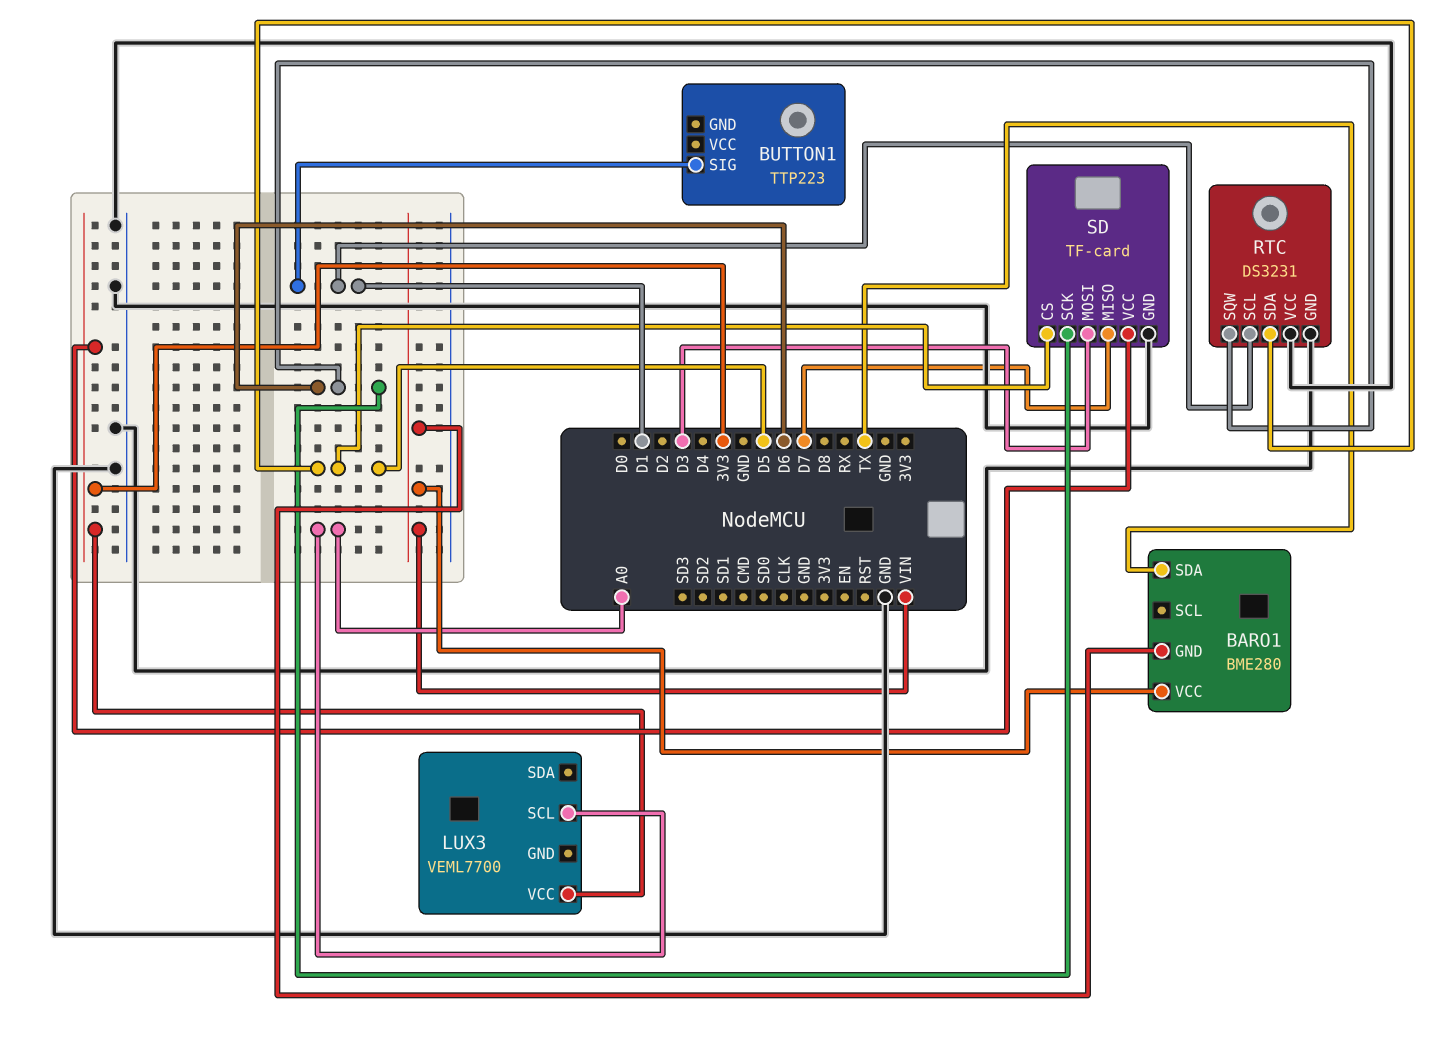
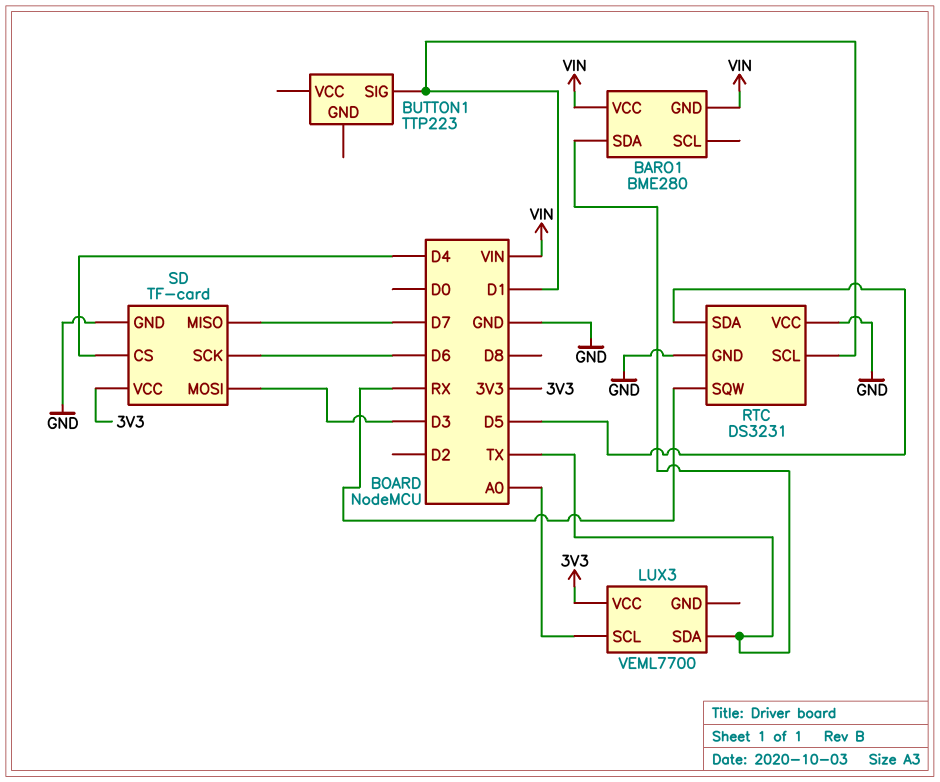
LUX3 pin SDA: none -> TX
RTC pin SQW: D6 -> RX
SD pin CS: D5 -> D4

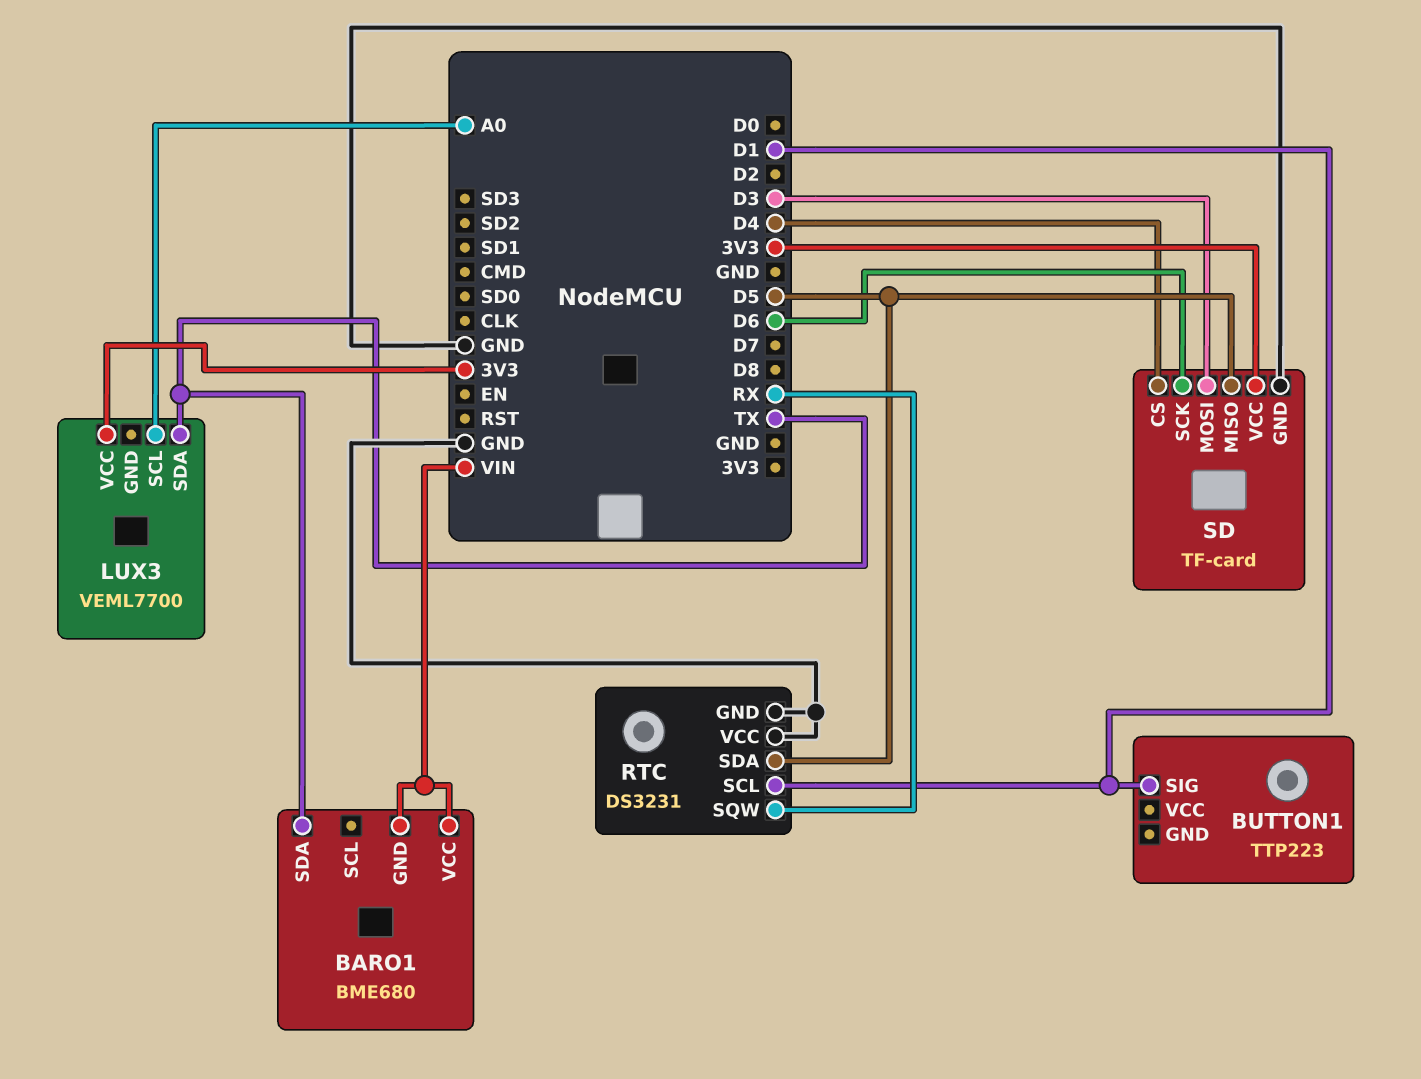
BARO1: BME280 -> BME680
SD pin MISO: D7 -> D5

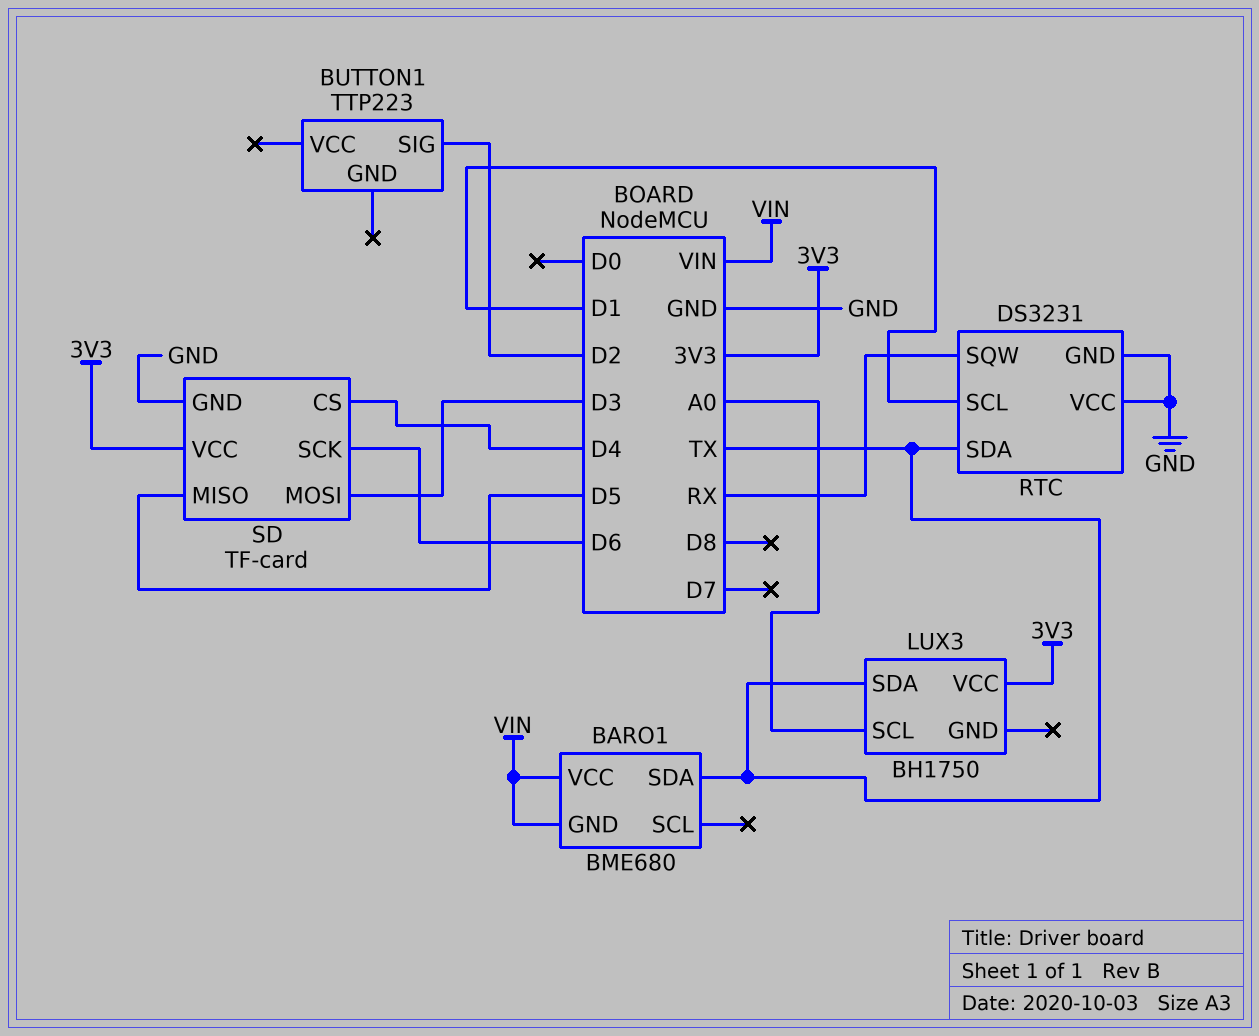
BUTTON1 pin SIG: D1 -> D2
LUX3: VEML7700 -> BH1750
RTC pin SDA: D5 -> TX

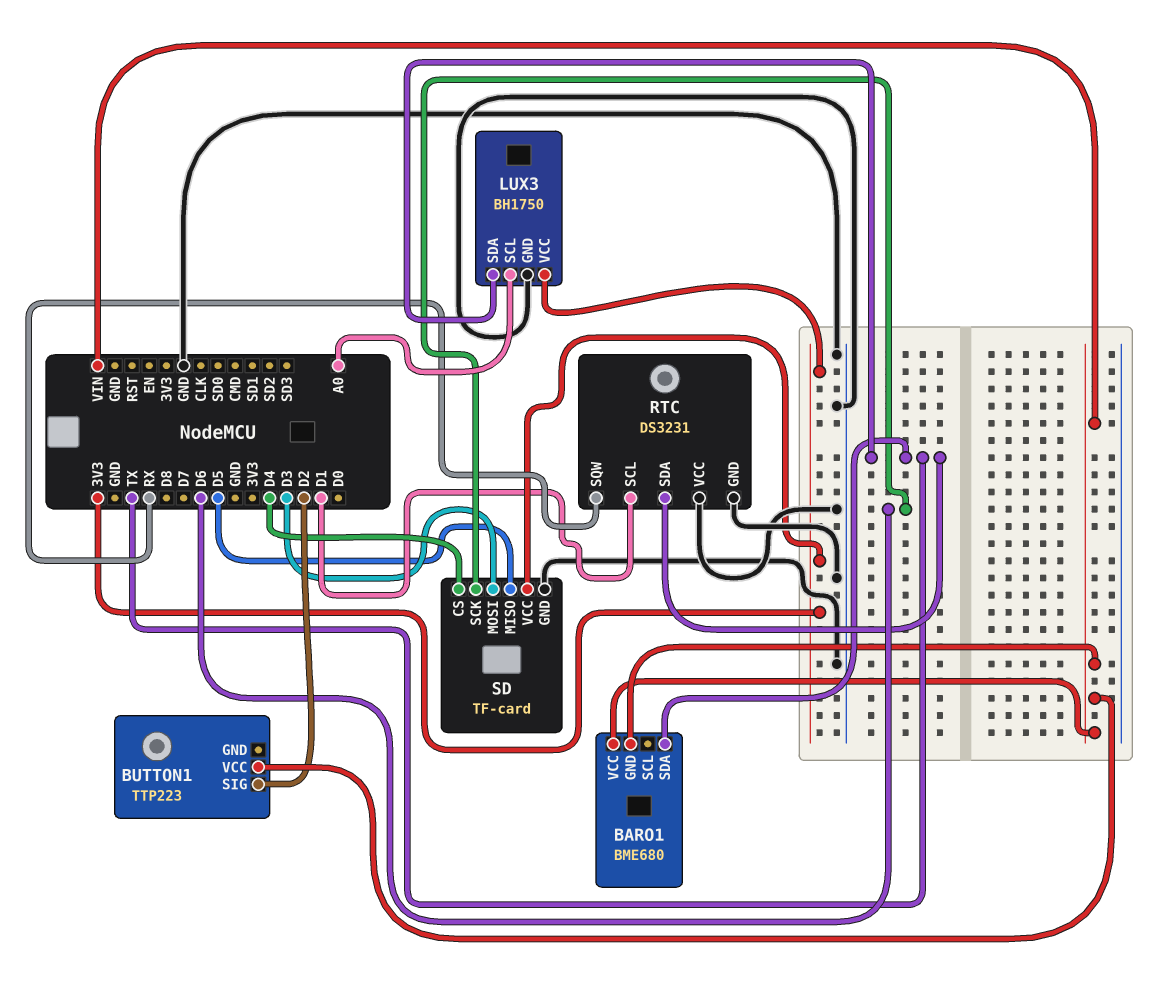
BUTTON1 pin VCC: none -> VIN
LUX3 pin GND: none -> GND

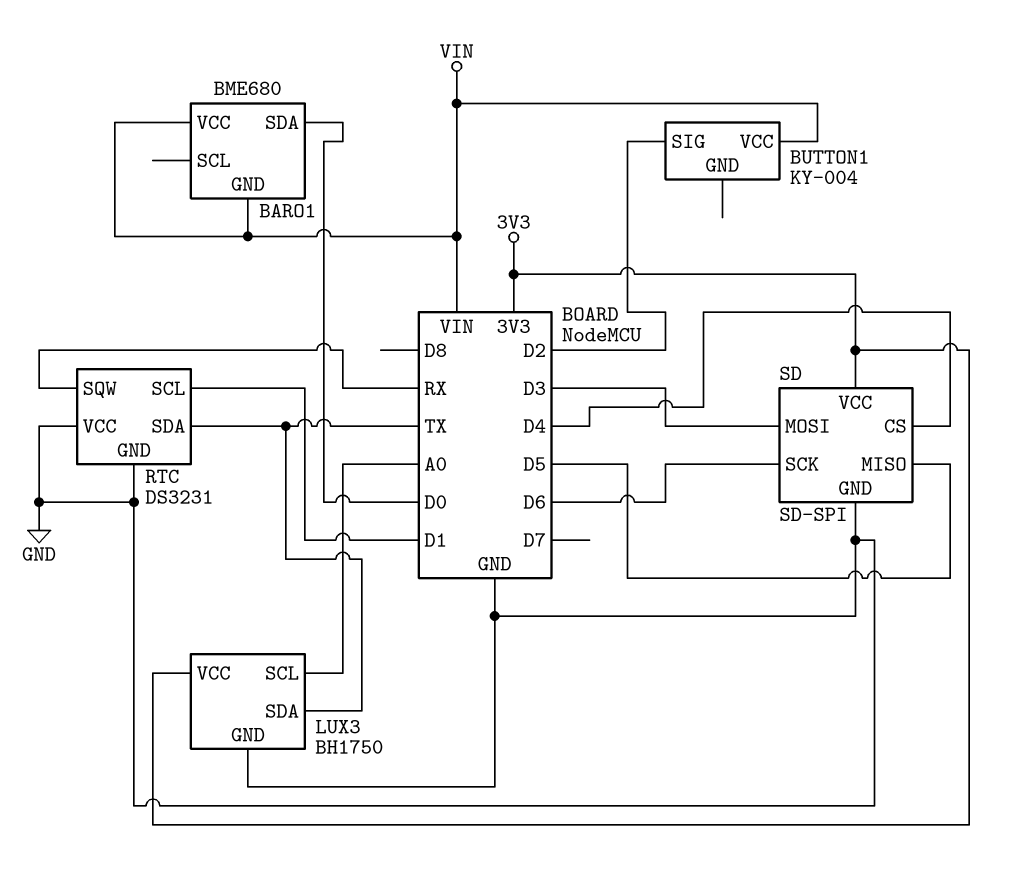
BARO1 pin SDA: TX -> D0
BUTTON1: TTP223 -> KY-004
SD: TF-card -> SD-SPI

